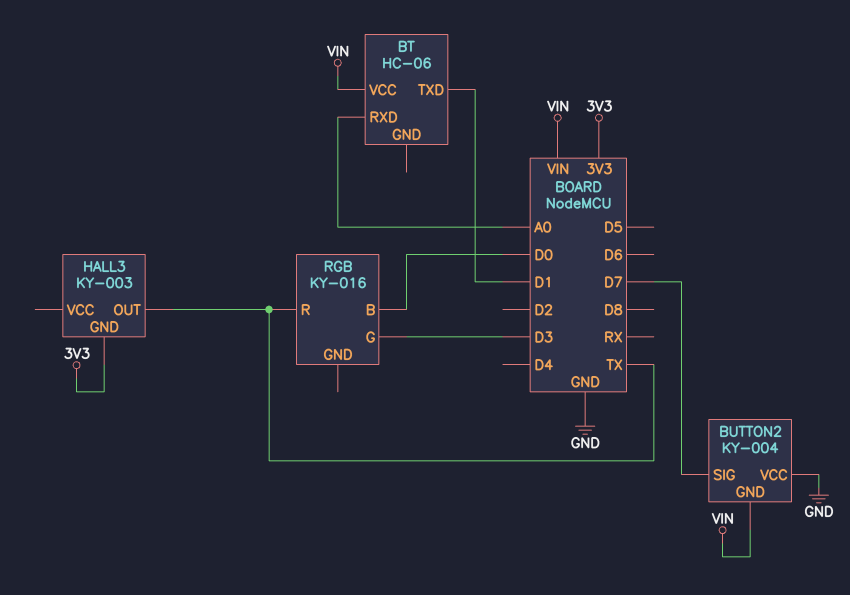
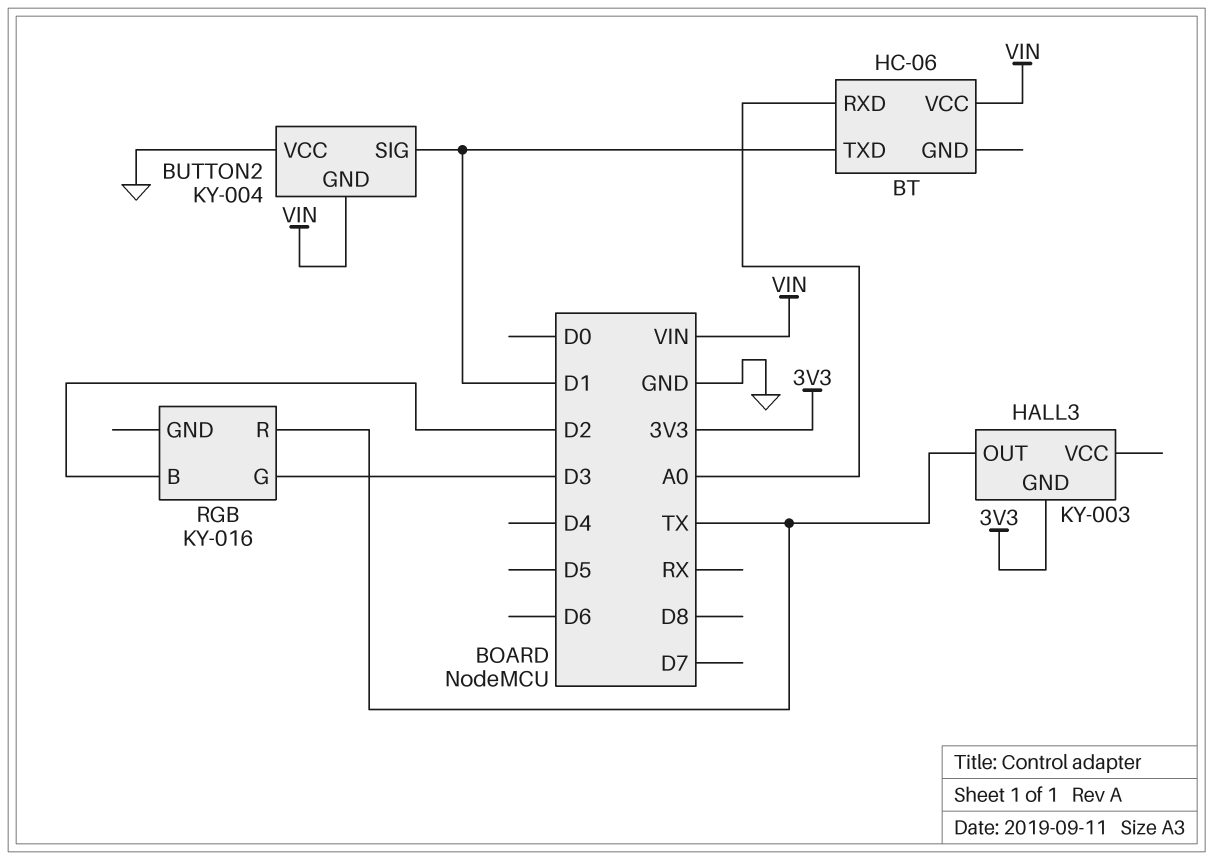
BUTTON2 pin SIG: D7 -> D1
RGB pin B: D0 -> D2

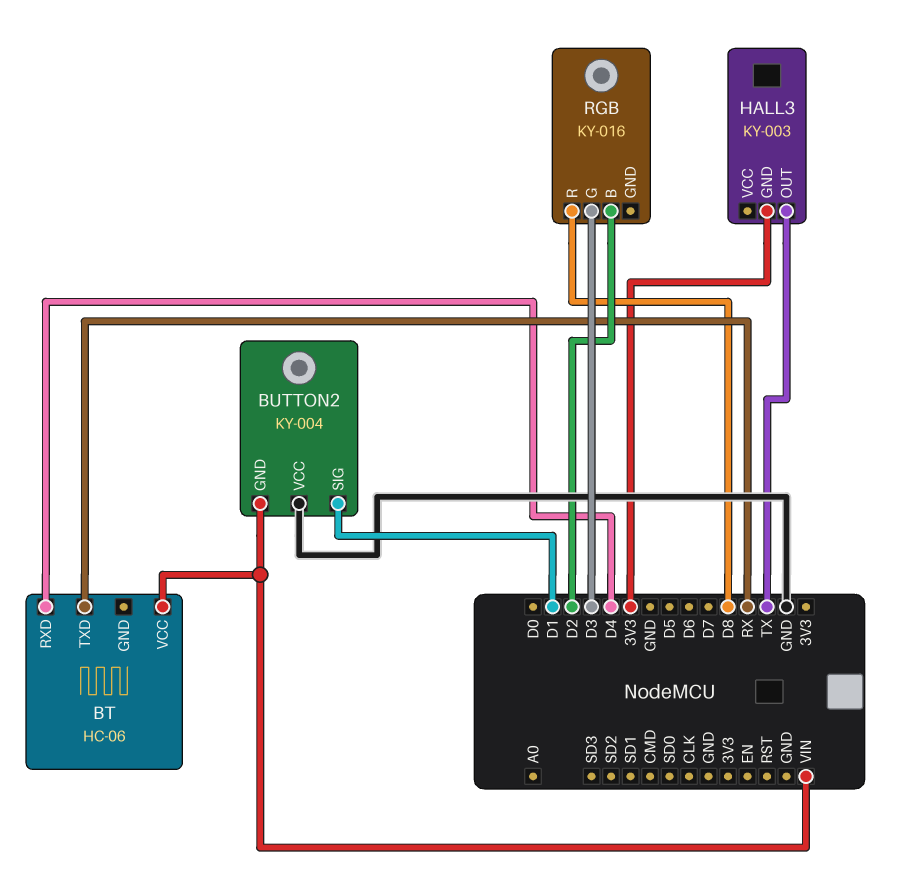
BT pin RXD: A0 -> D4
BT pin TXD: D1 -> RX
RGB pin R: TX -> D8

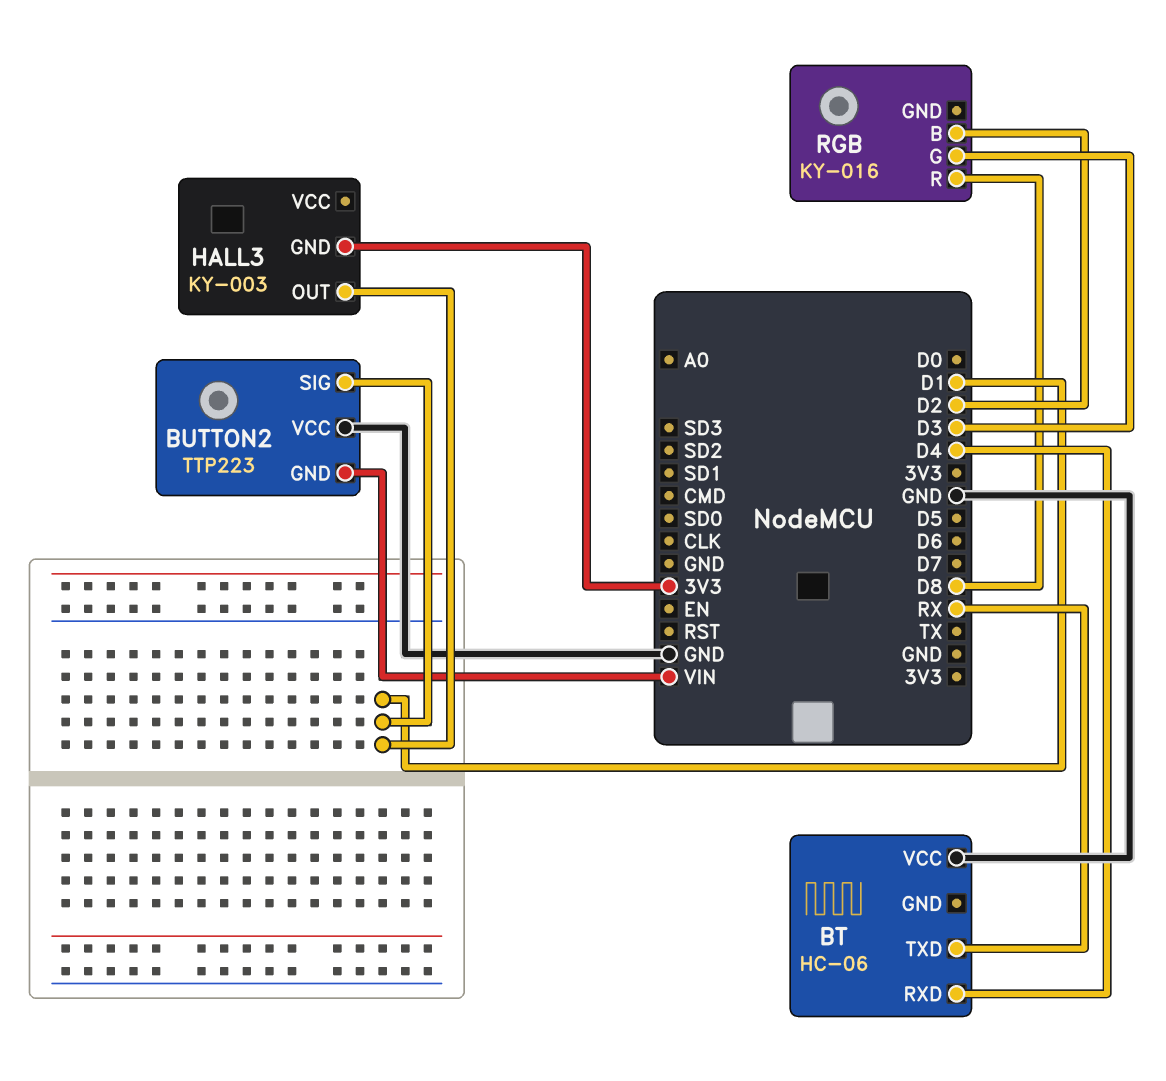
BT pin VCC: VIN -> GND
BUTTON2: KY-004 -> TTP223
HALL3 pin OUT: TX -> D1

